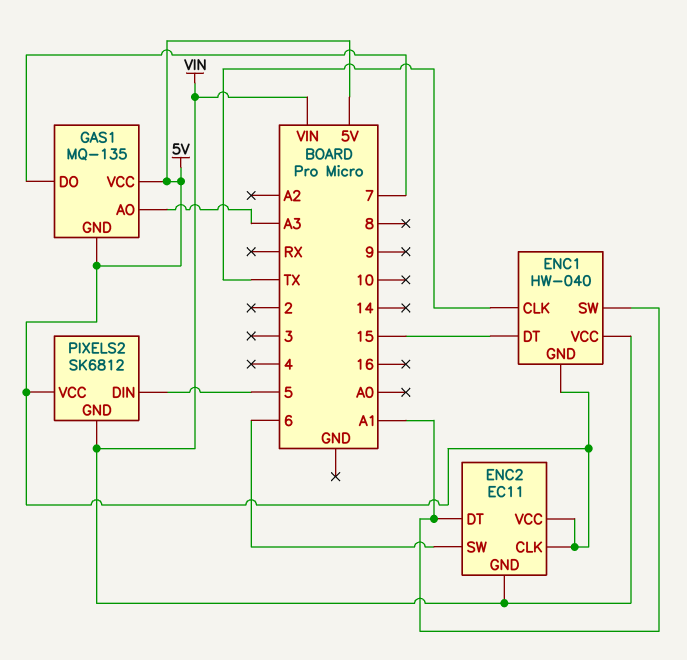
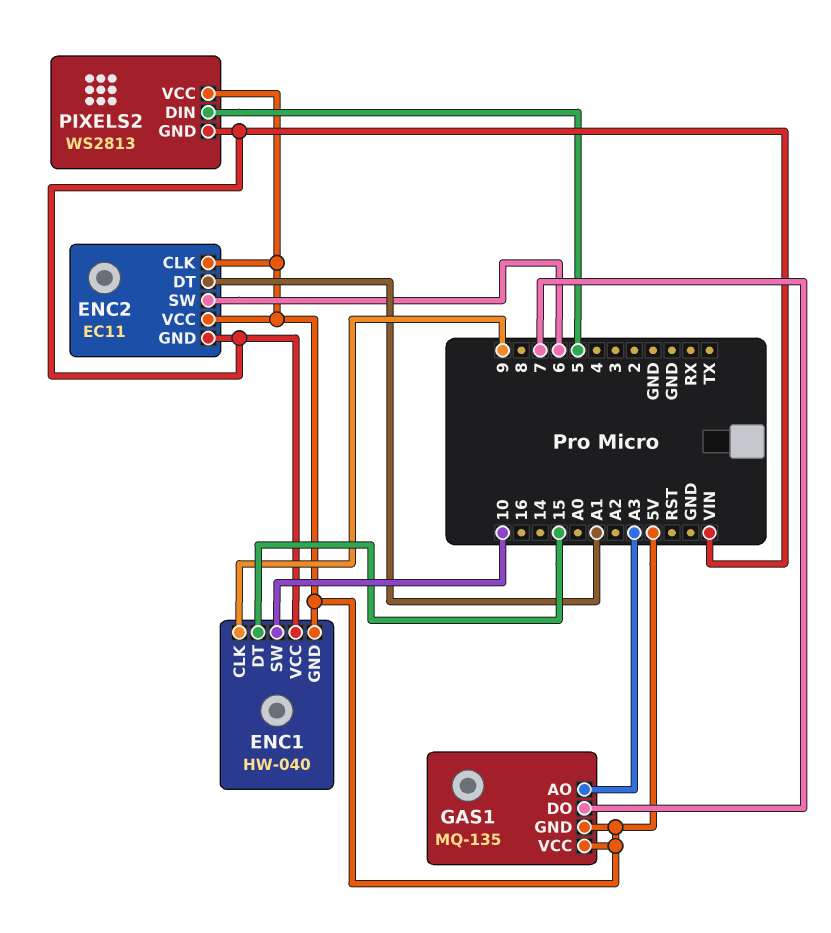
ENC1 pin CLK: TX -> 9
ENC1 pin SW: A1 -> 10
PIXELS2: SK6812 -> WS2813

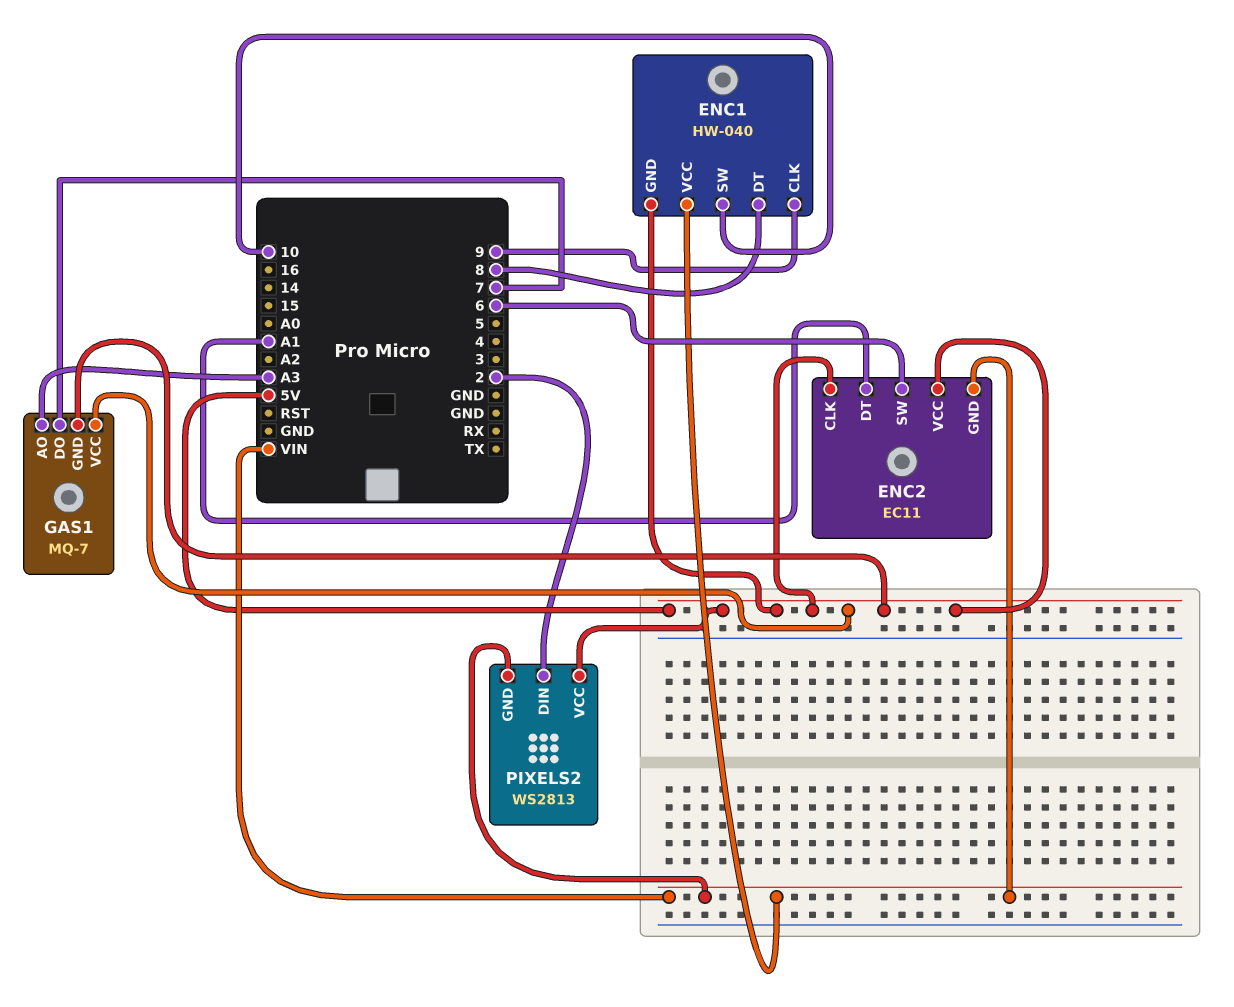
ENC1 pin DT: 15 -> 8
GAS1: MQ-135 -> MQ-7
PIXELS2 pin DIN: 5 -> 2

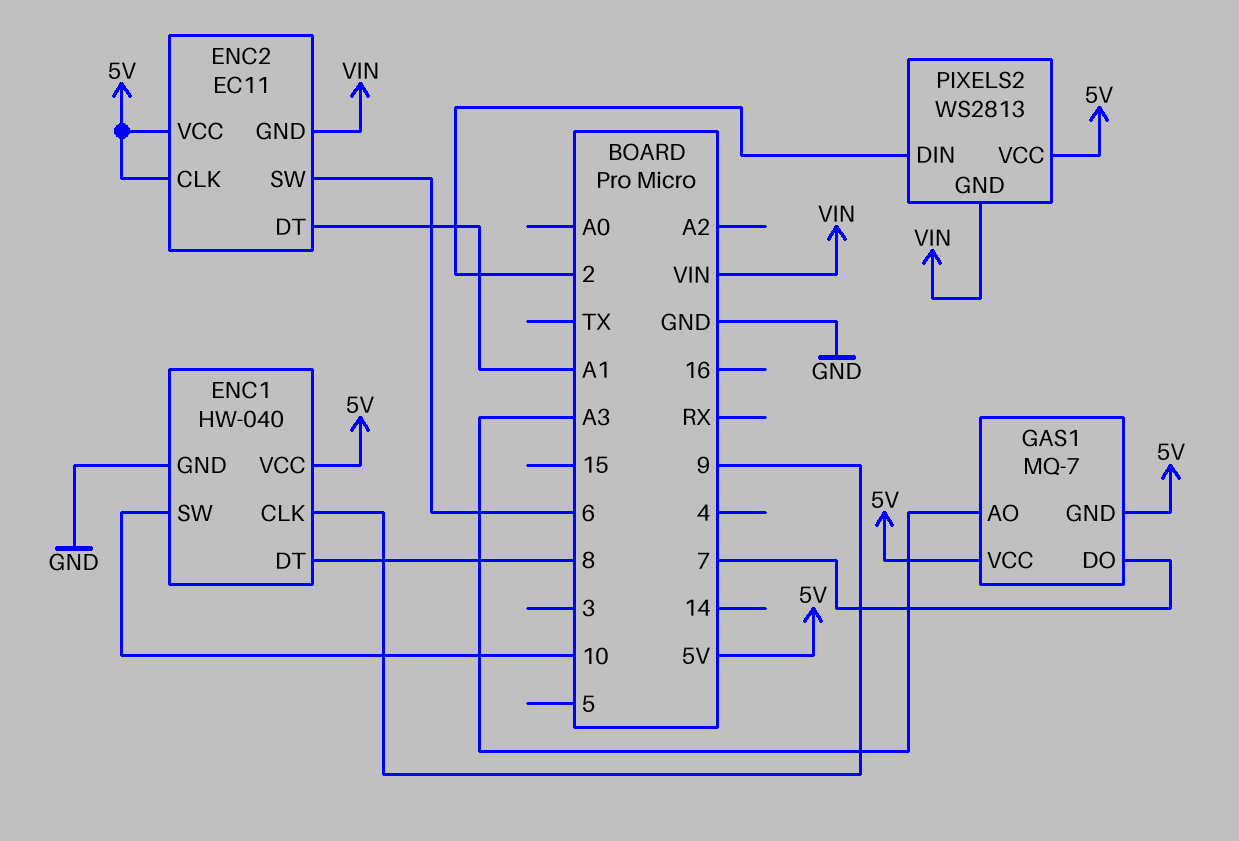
ENC1 pin GND: 5V -> GND
ENC1 pin VCC: VIN -> 5V

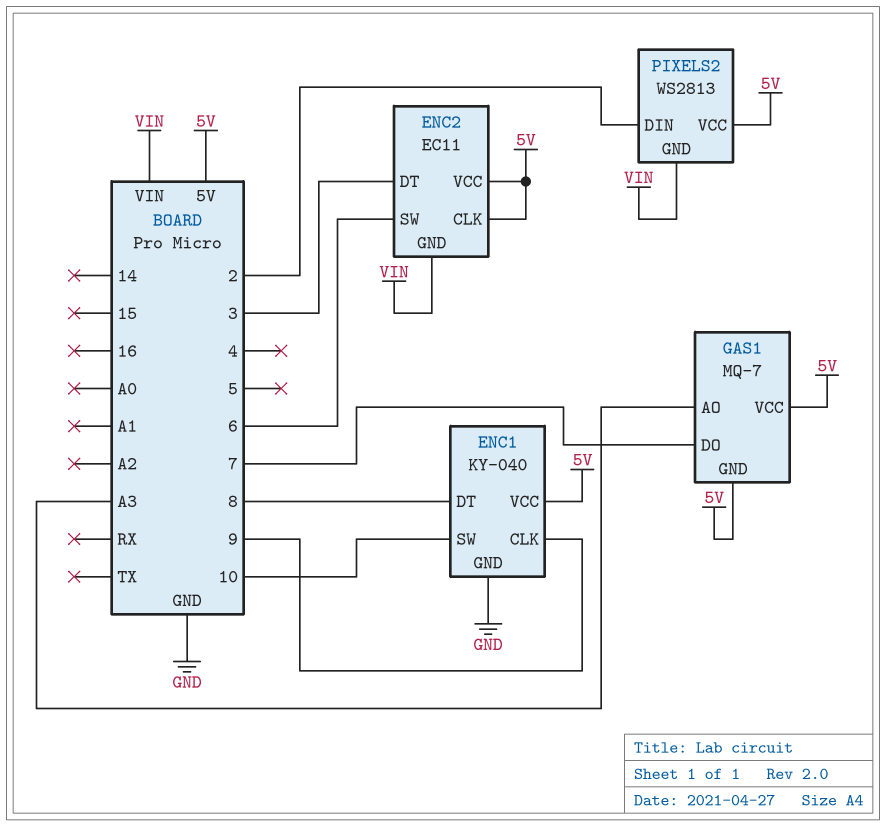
ENC1: HW-040 -> KY-040
ENC2 pin DT: A1 -> 3

